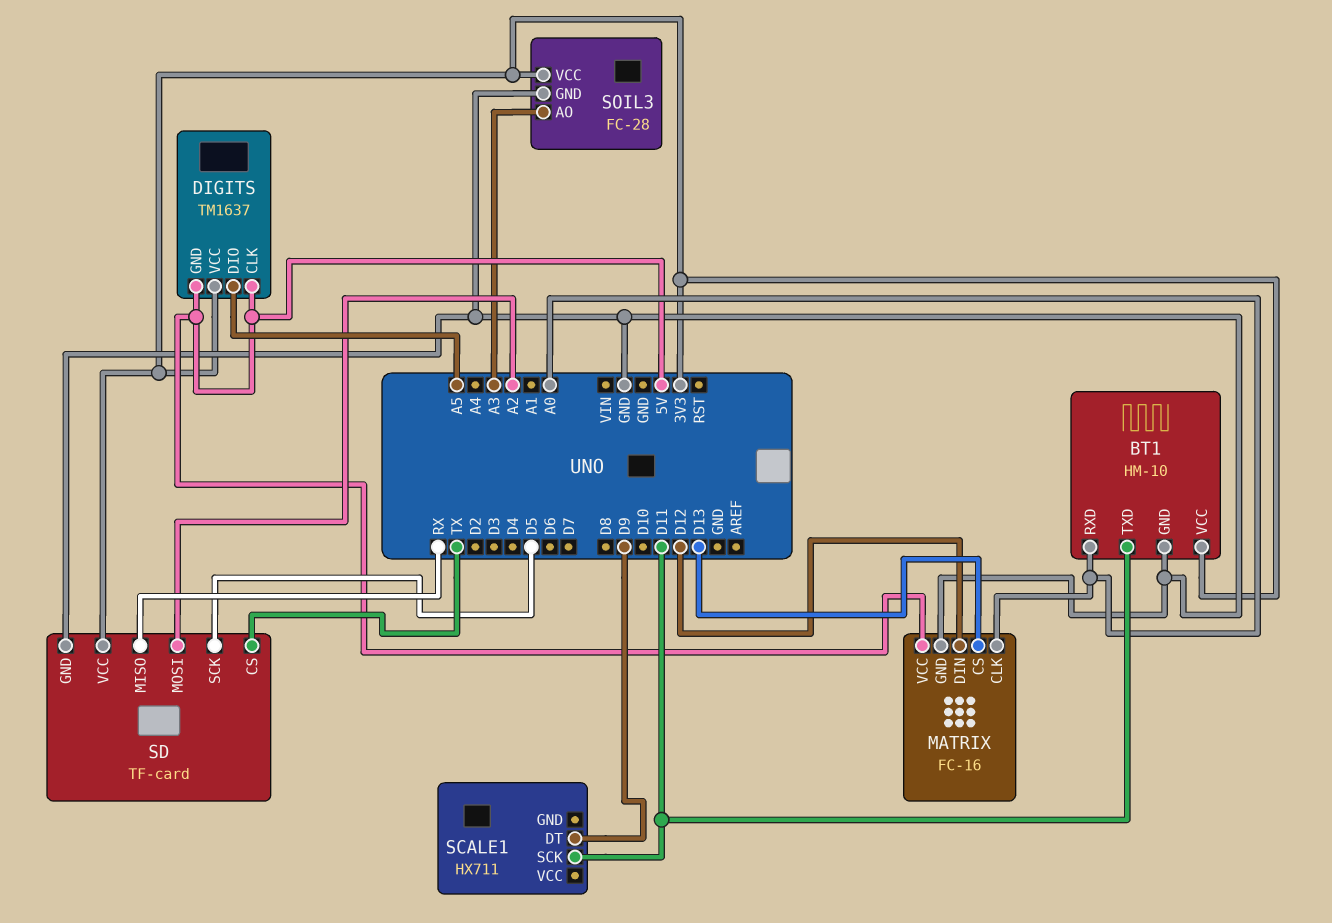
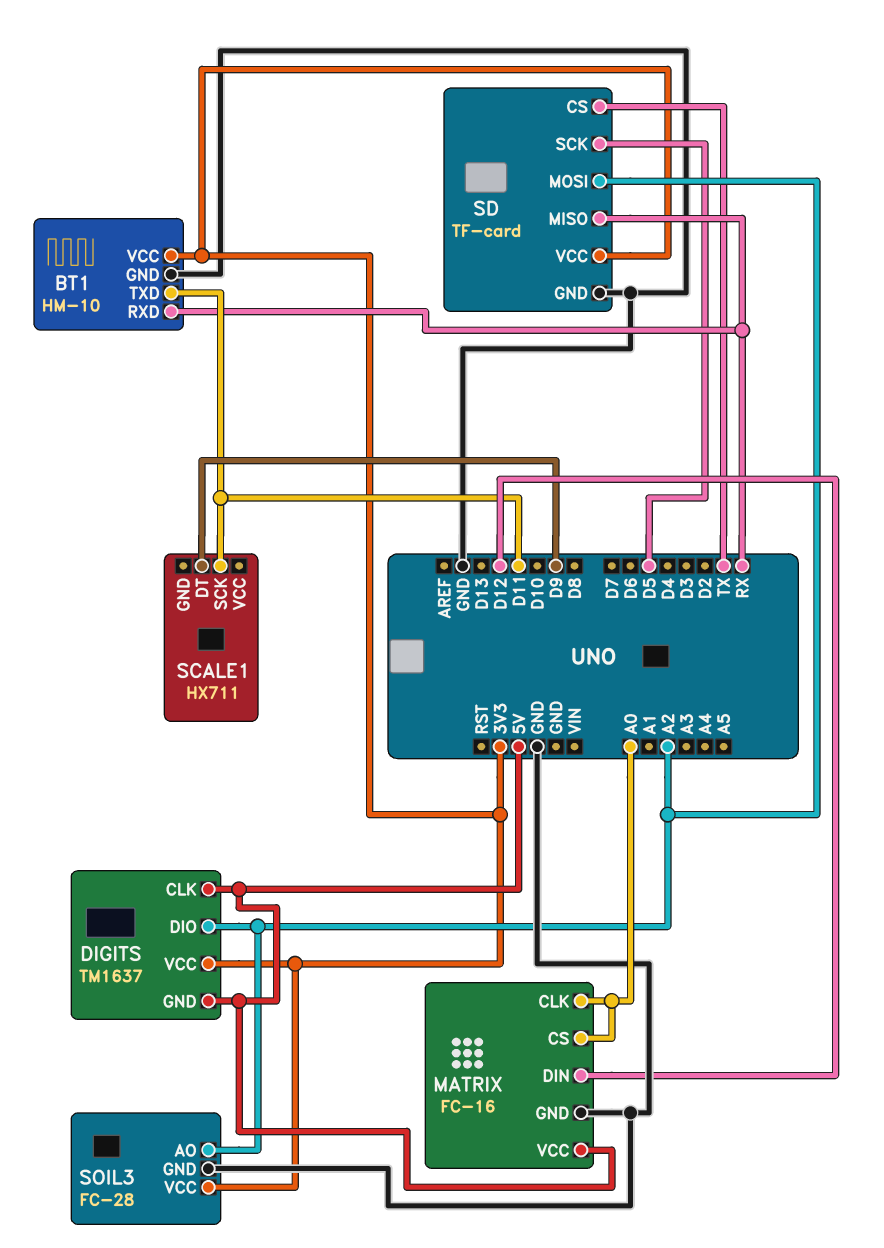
BT1 pin RXD: A0 -> RX
DIGITS pin DIO: A5 -> A2
MATRIX pin CS: D13 -> A0
SOIL3 pin AO: A3 -> A2

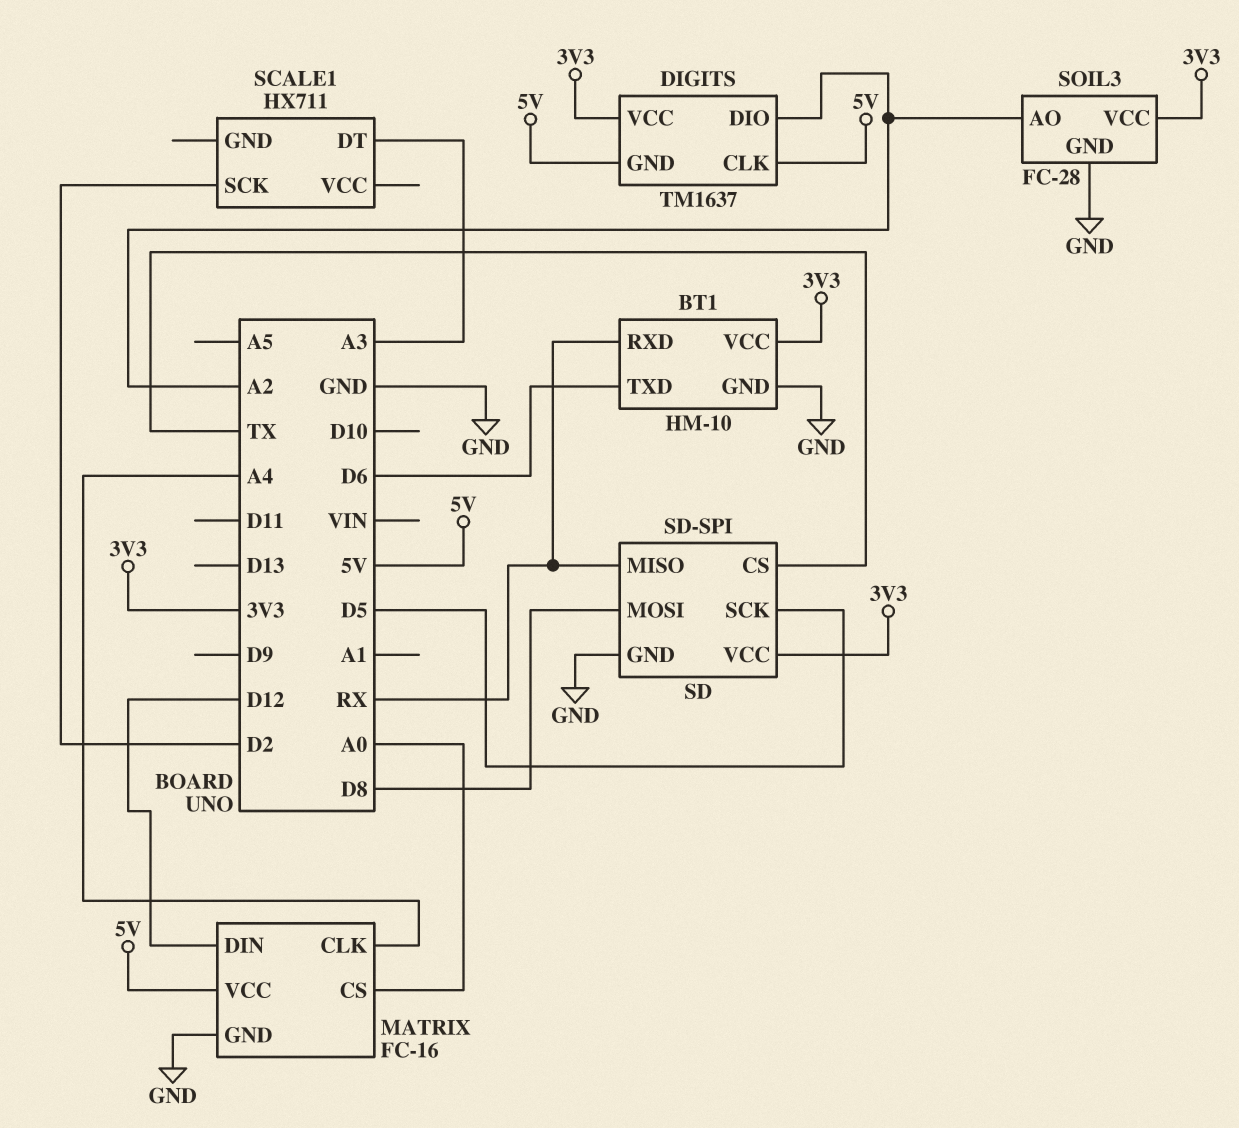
BT1 pin TXD: D11 -> D6
MATRIX pin CLK: A0 -> A4
SCALE1 pin DT: D9 -> A3
SCALE1 pin SCK: D11 -> D2
SD: TF-card -> SD-SPI
SD pin MOSI: A2 -> D8

